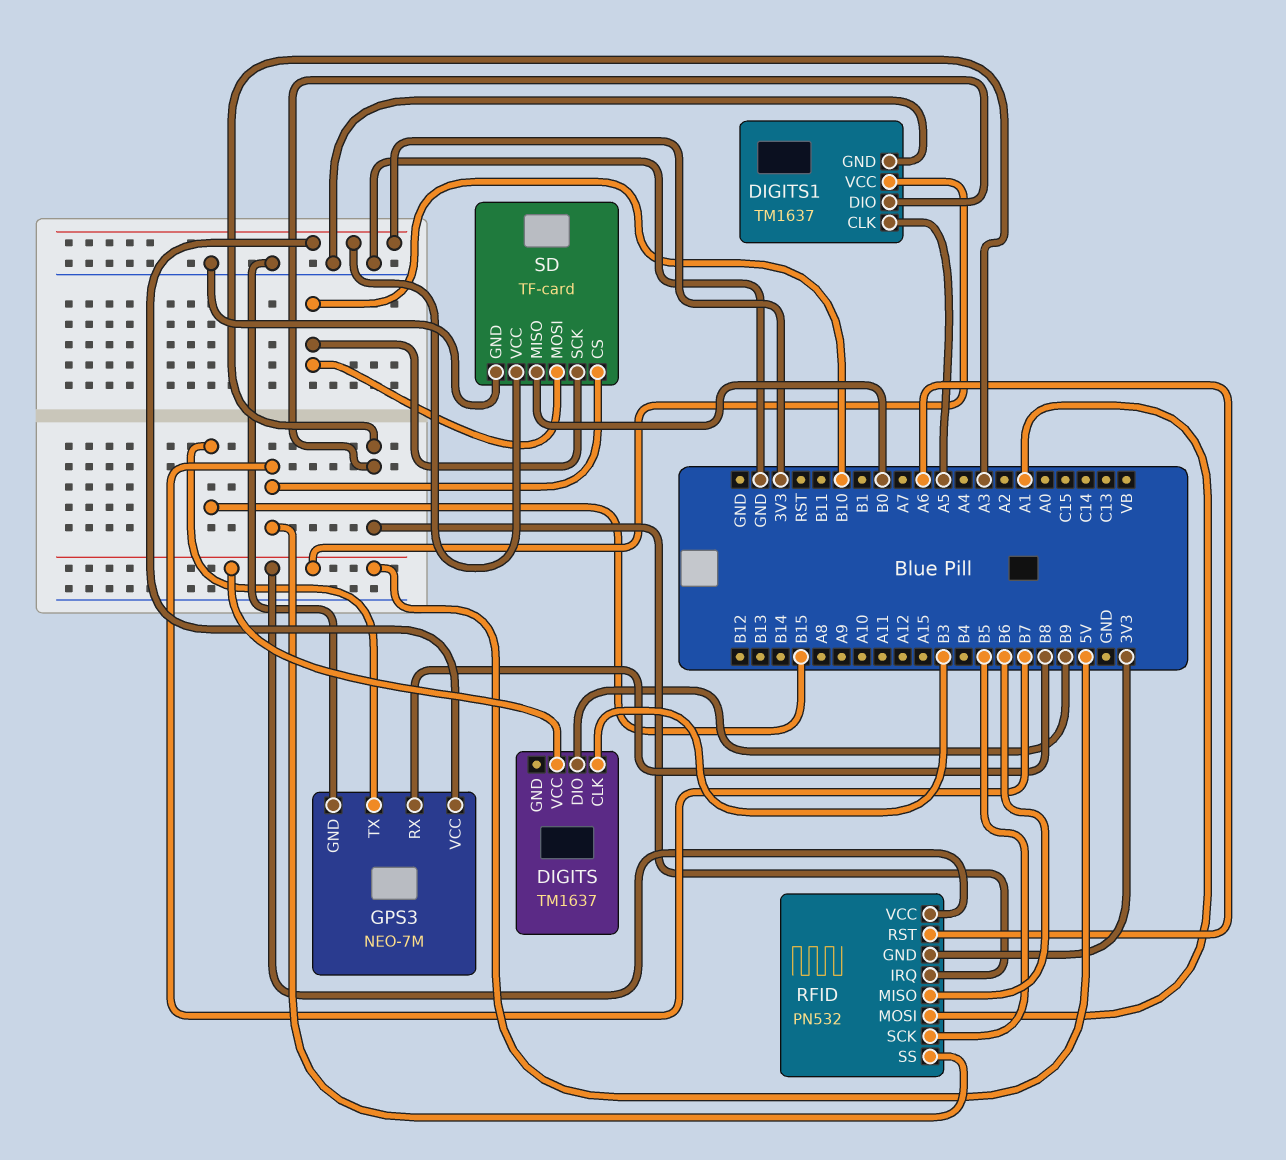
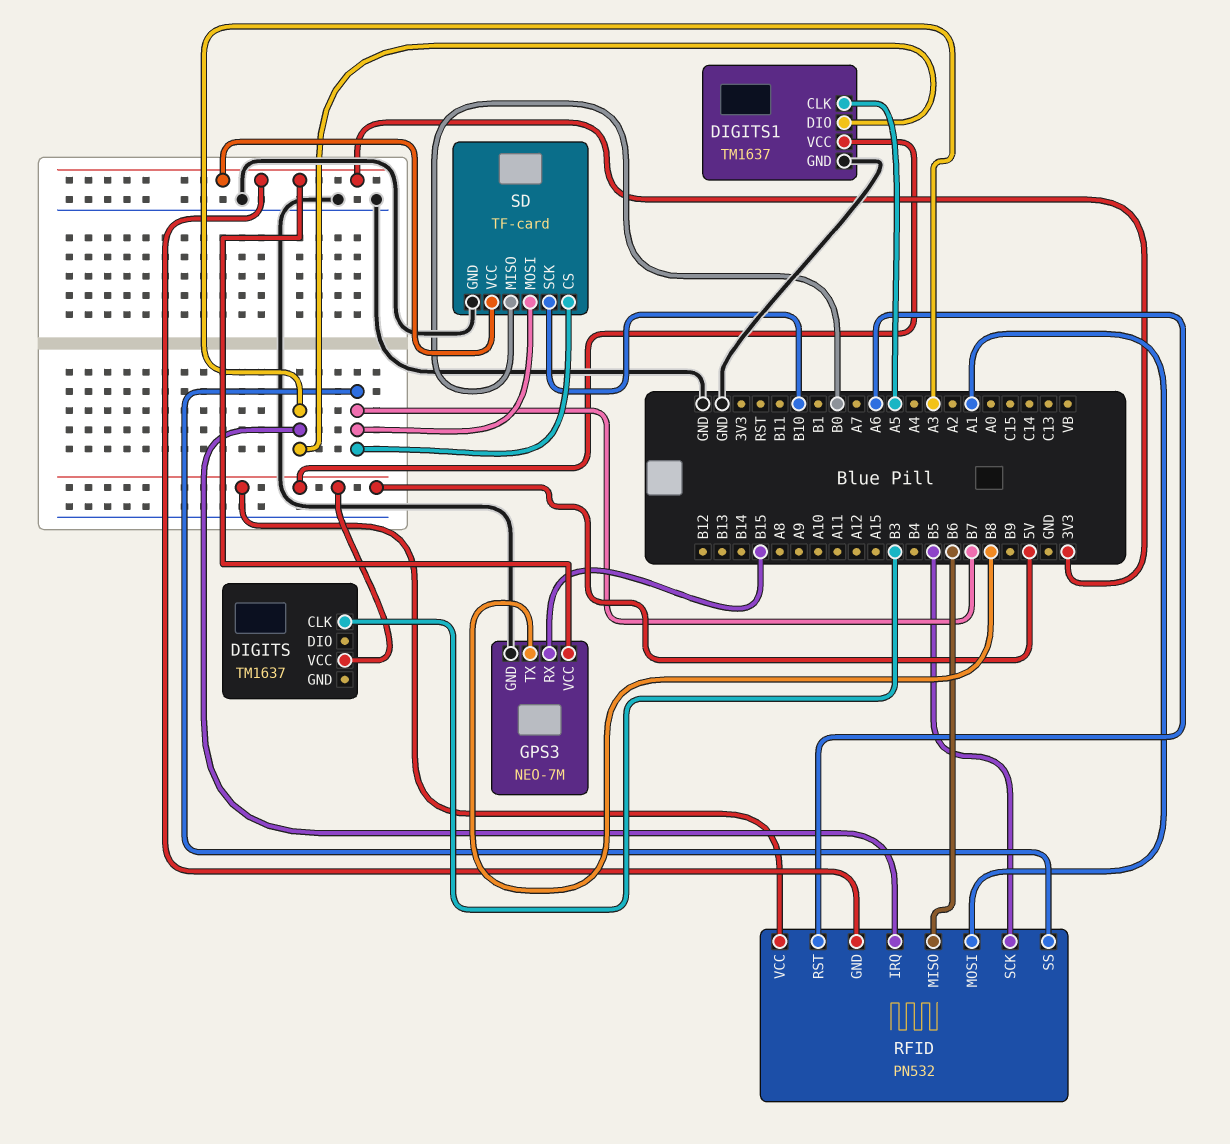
DIGITS pin DIO: B9 -> none
GPS3 pin RX: B8 -> B15
GPS3 pin TX: B15 -> B8
SD pin MOSI: B10 -> B7

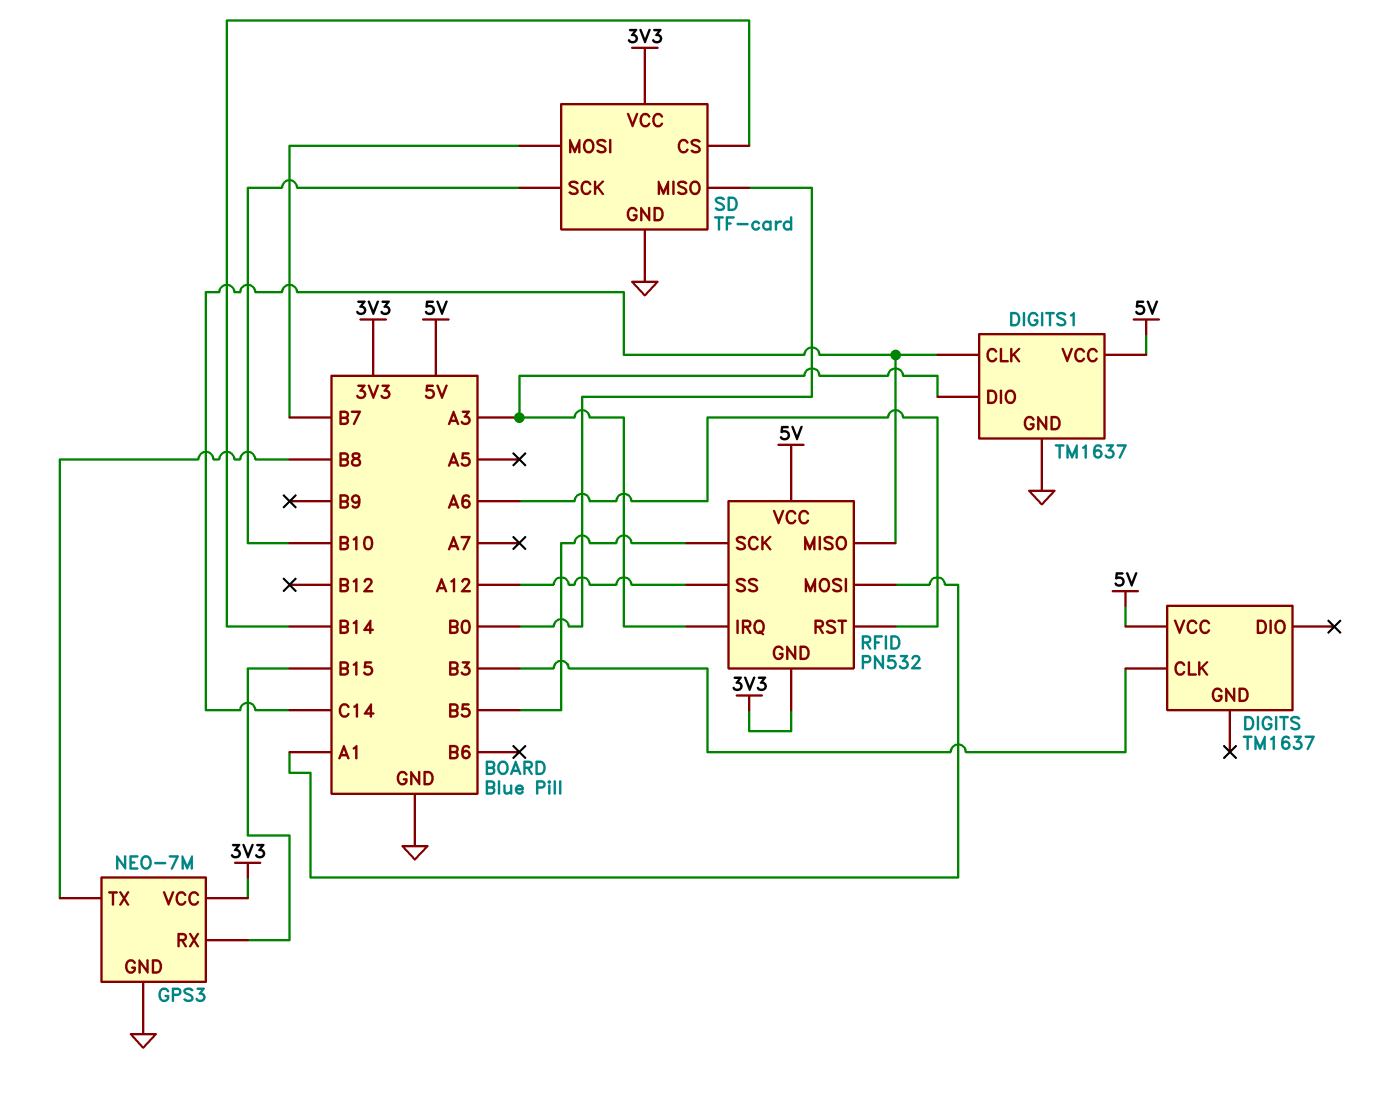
DIGITS1 pin CLK: A5 -> C14
RFID pin MISO: B6 -> C14
RFID pin SS: B7 -> A12
SD pin CS: B7 -> B14

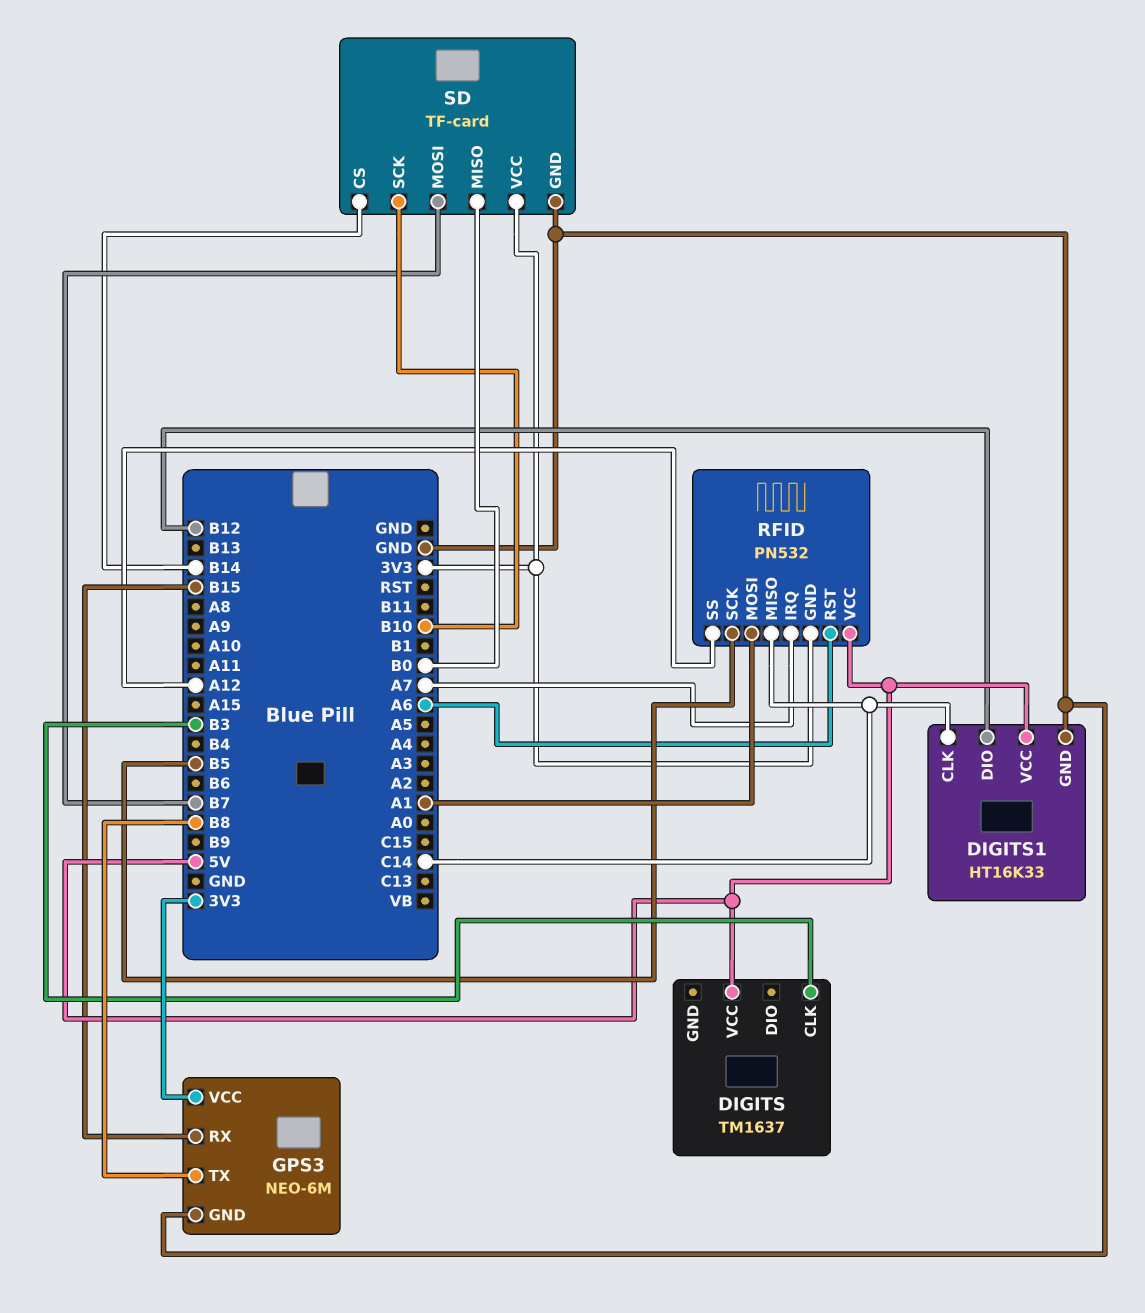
DIGITS1: TM1637 -> HT16K33
DIGITS1 pin DIO: A3 -> B12
GPS3: NEO-7M -> NEO-6M
RFID pin IRQ: A3 -> A7

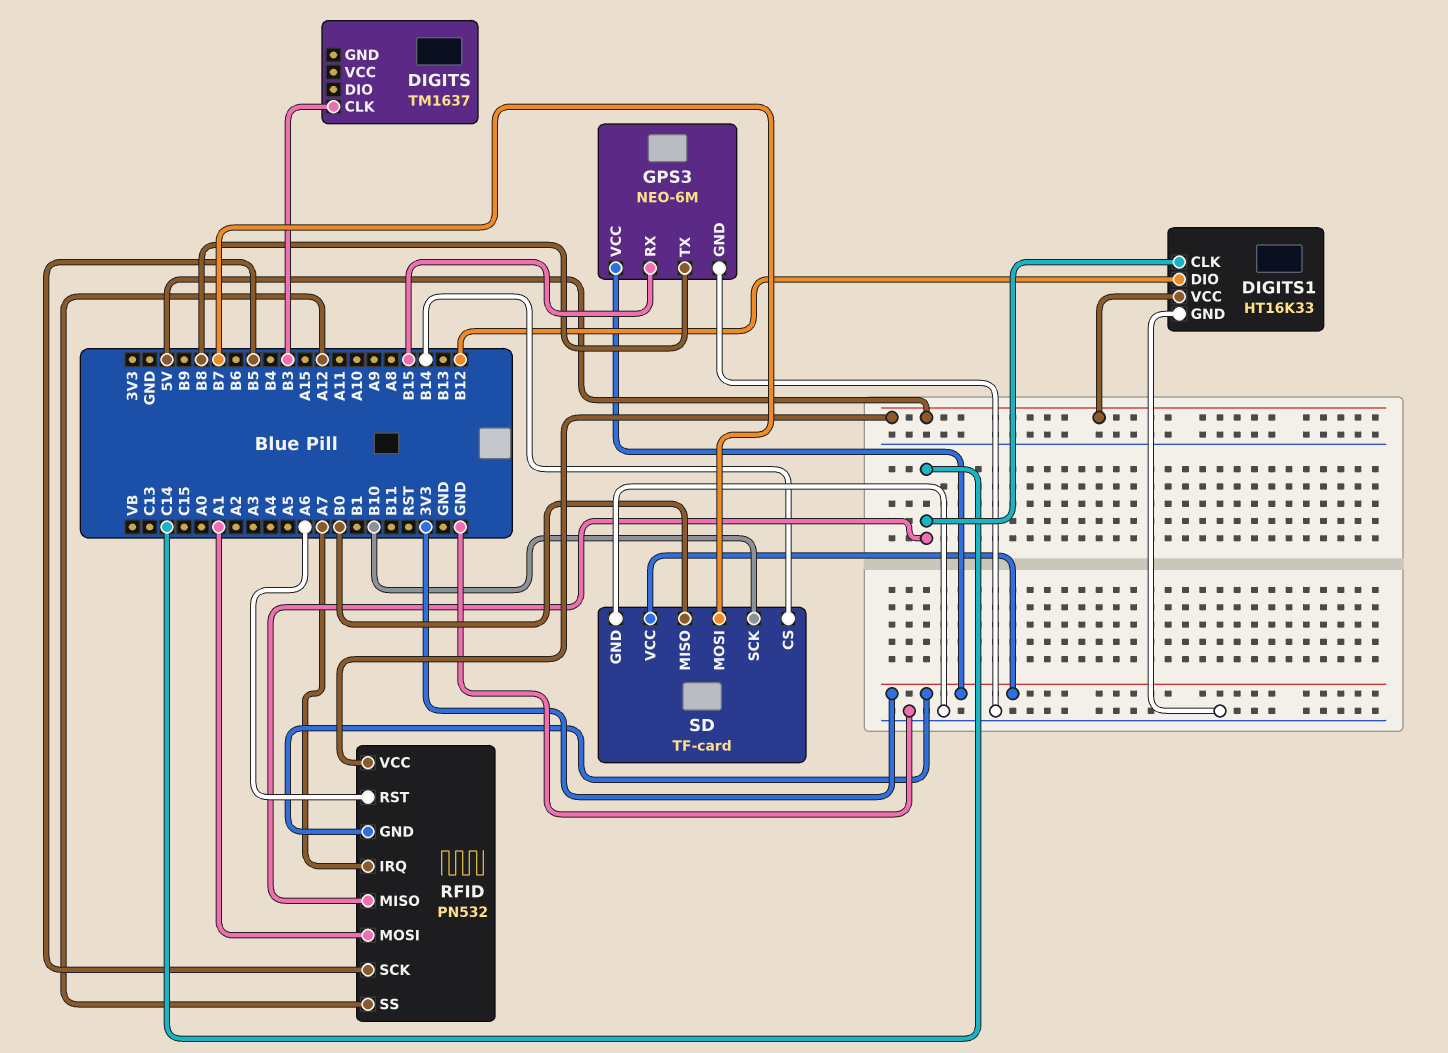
DIGITS pin VCC: 5V -> none

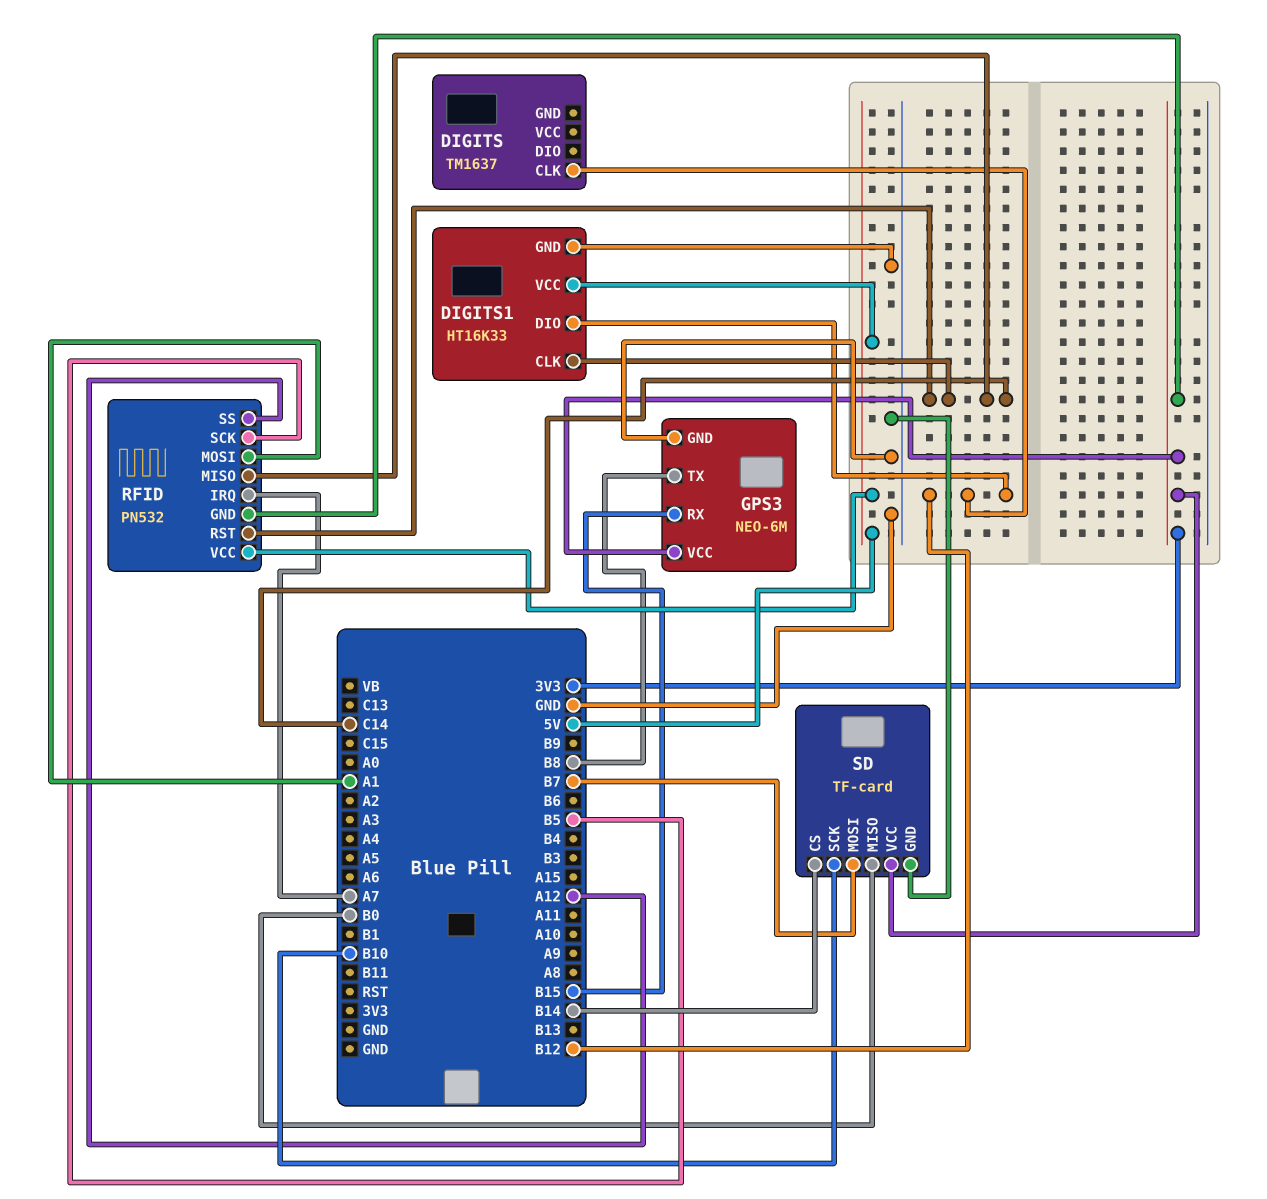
DIGITS pin CLK: B3 -> B12
RFID pin RST: A6 -> C14

